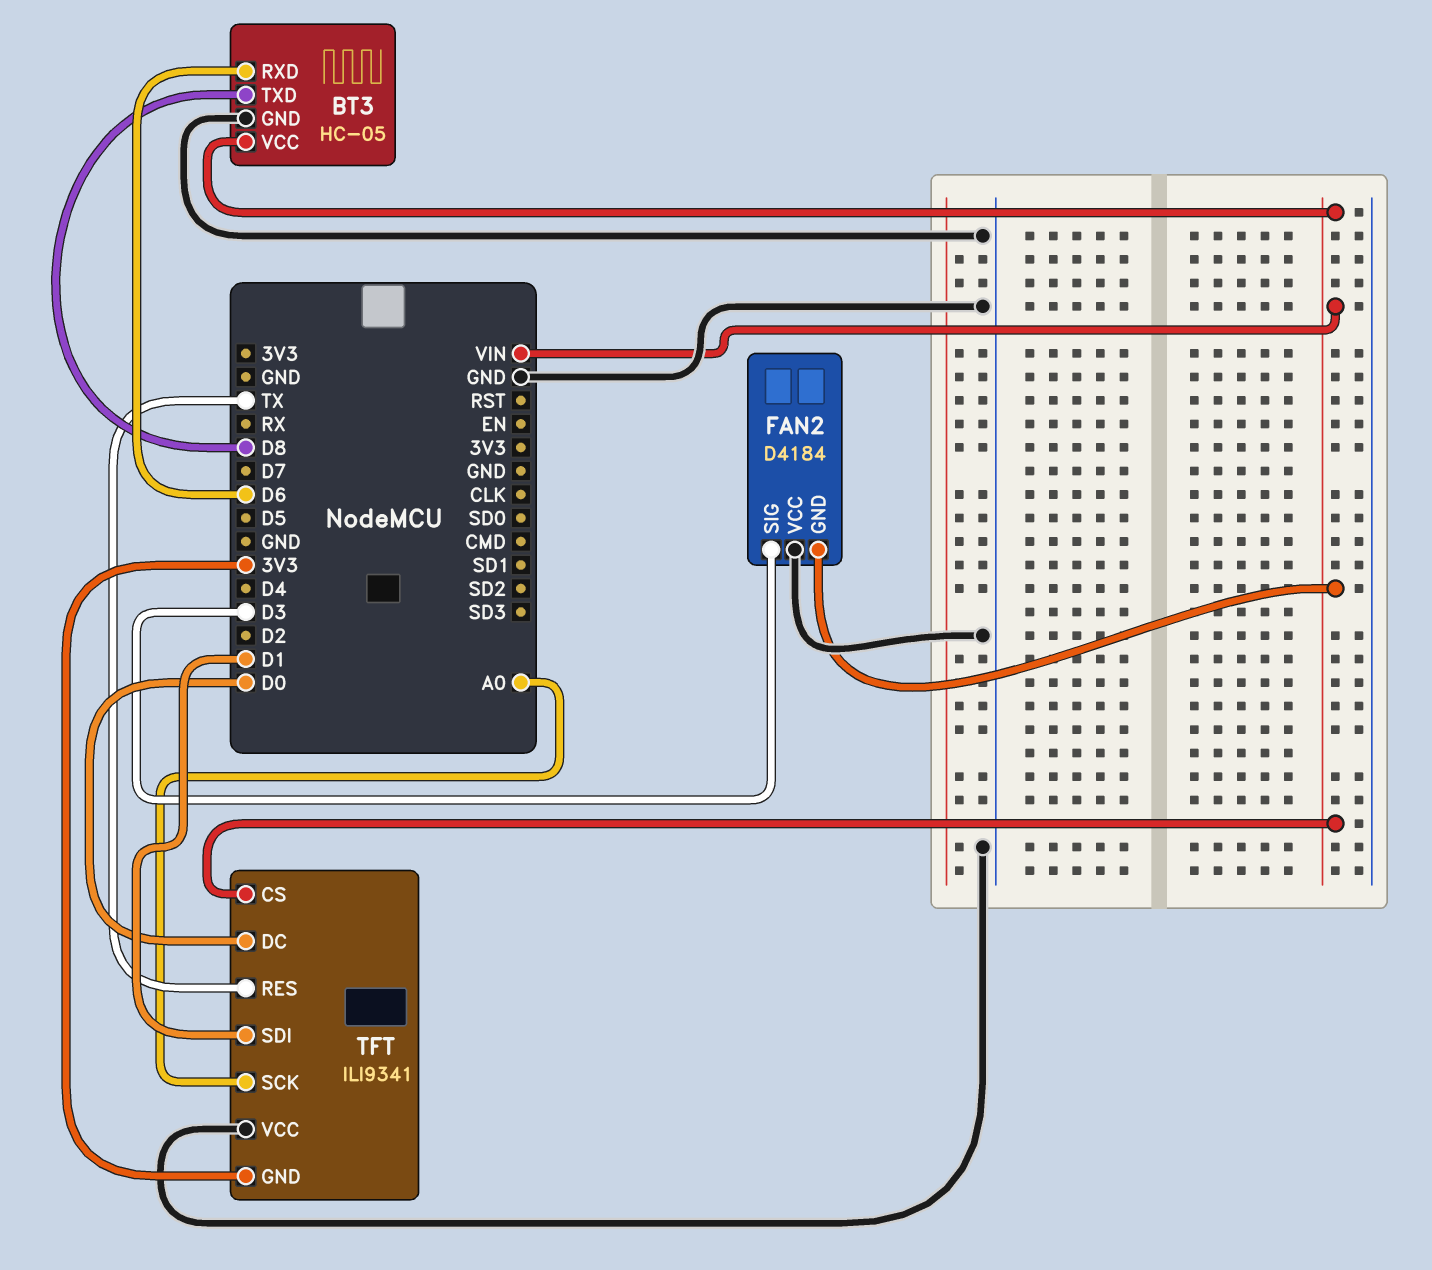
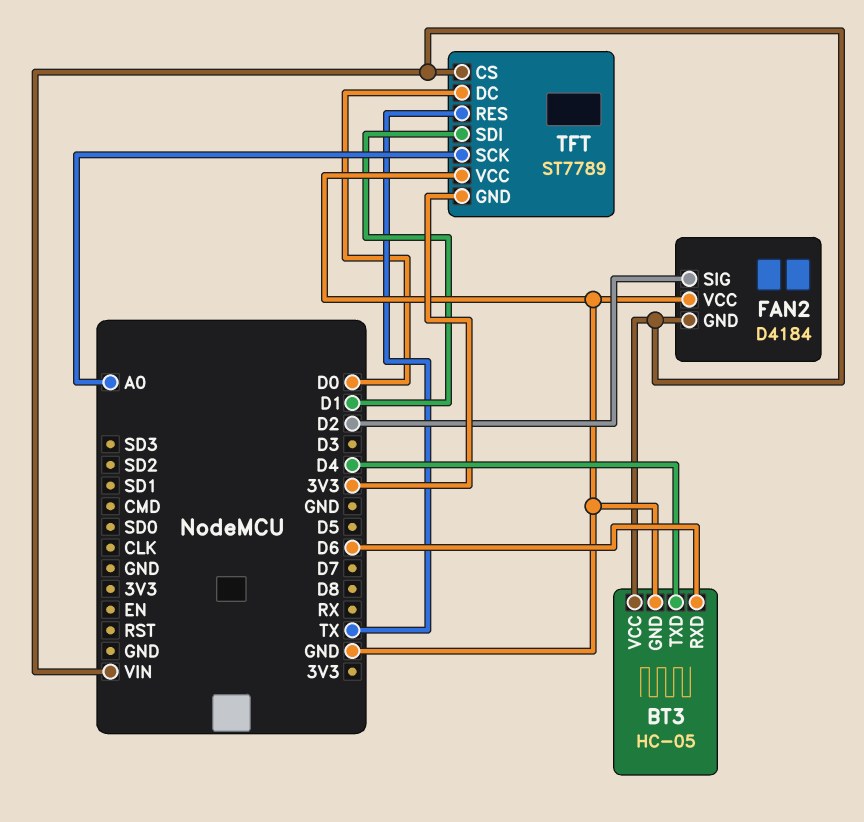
BT3 pin TXD: D8 -> D4
FAN2 pin SIG: D3 -> D2
TFT: ILI9341 -> ST7789

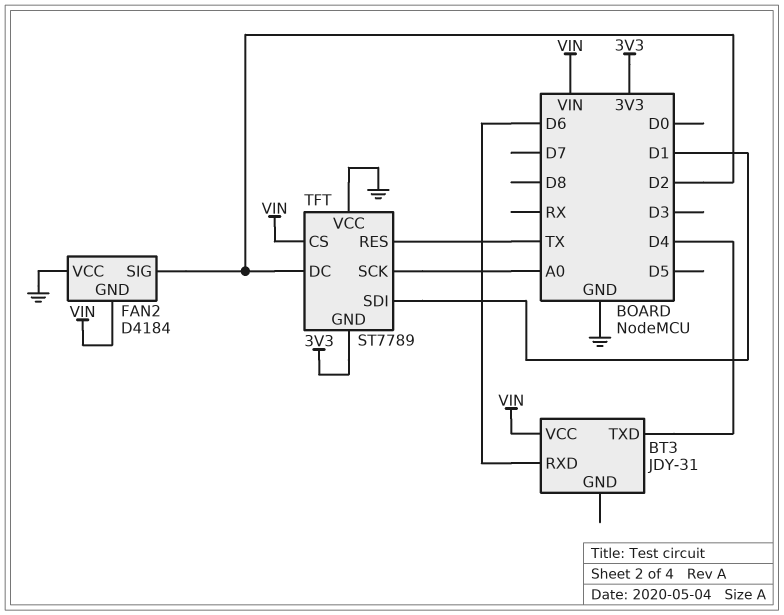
BT3: HC-05 -> JDY-31
BT3 pin GND: GND -> none
TFT pin DC: D0 -> D2

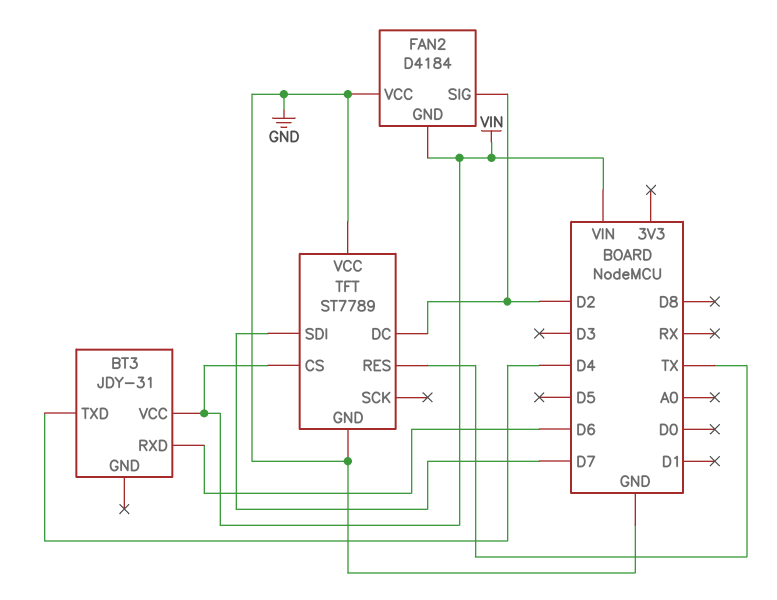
TFT pin GND: 3V3 -> GND
TFT pin SCK: A0 -> none
TFT pin SDI: D1 -> D7

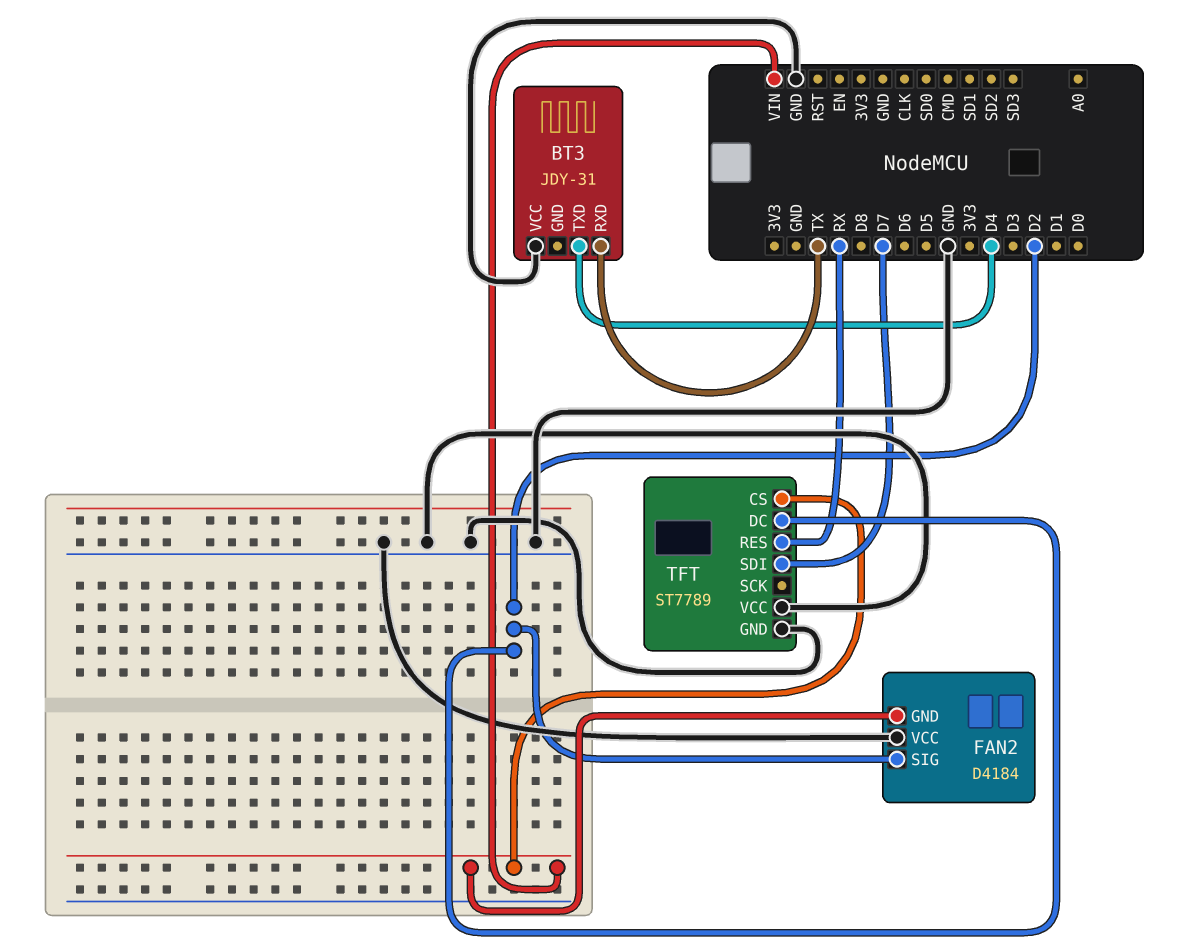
BT3 pin RXD: D6 -> TX
BT3 pin VCC: VIN -> GND
TFT pin RES: TX -> RX

